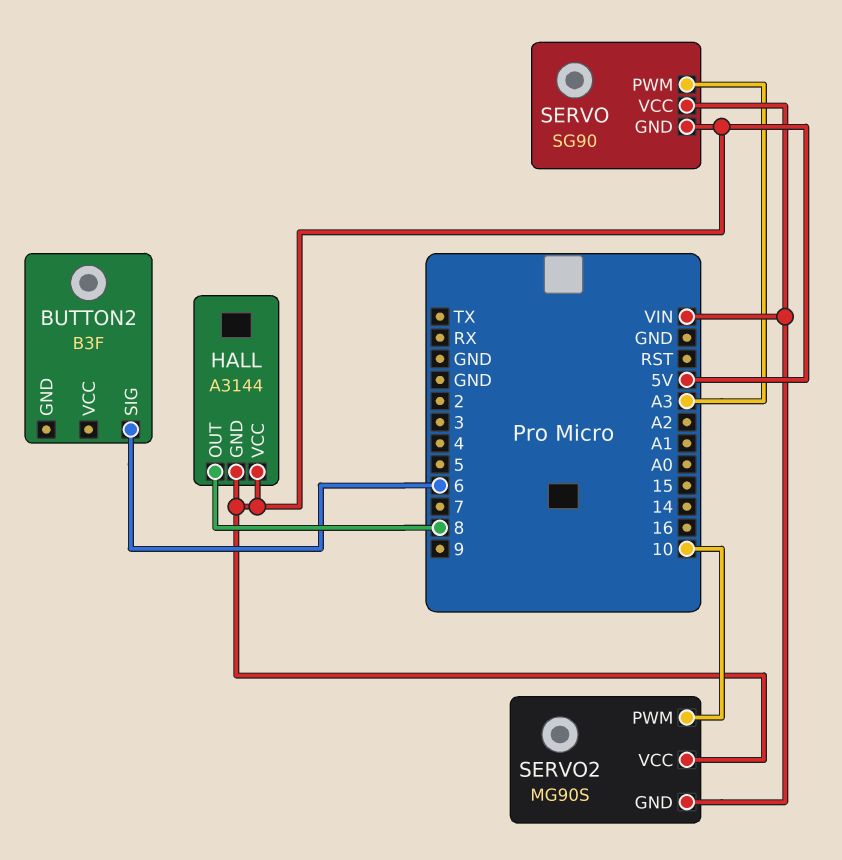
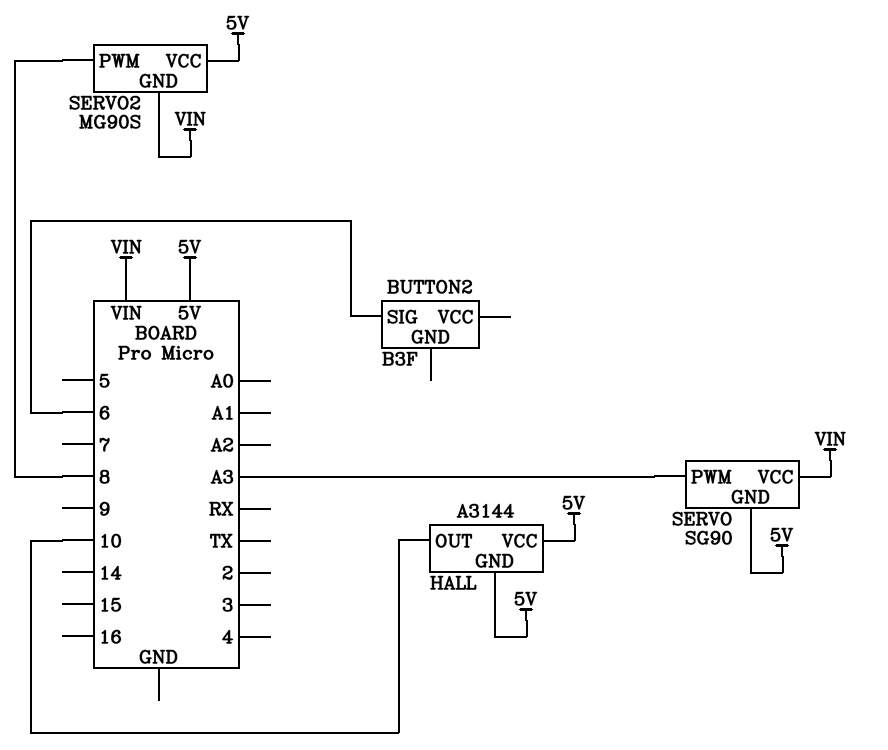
HALL pin OUT: 8 -> 10
SERVO2 pin PWM: 10 -> 8

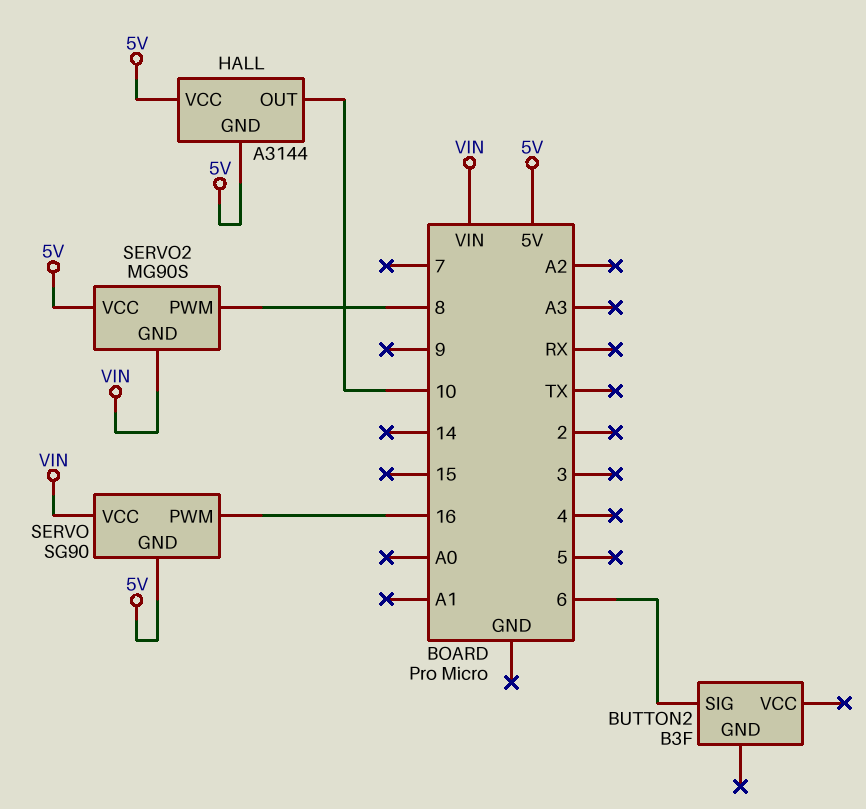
SERVO pin PWM: A3 -> 16

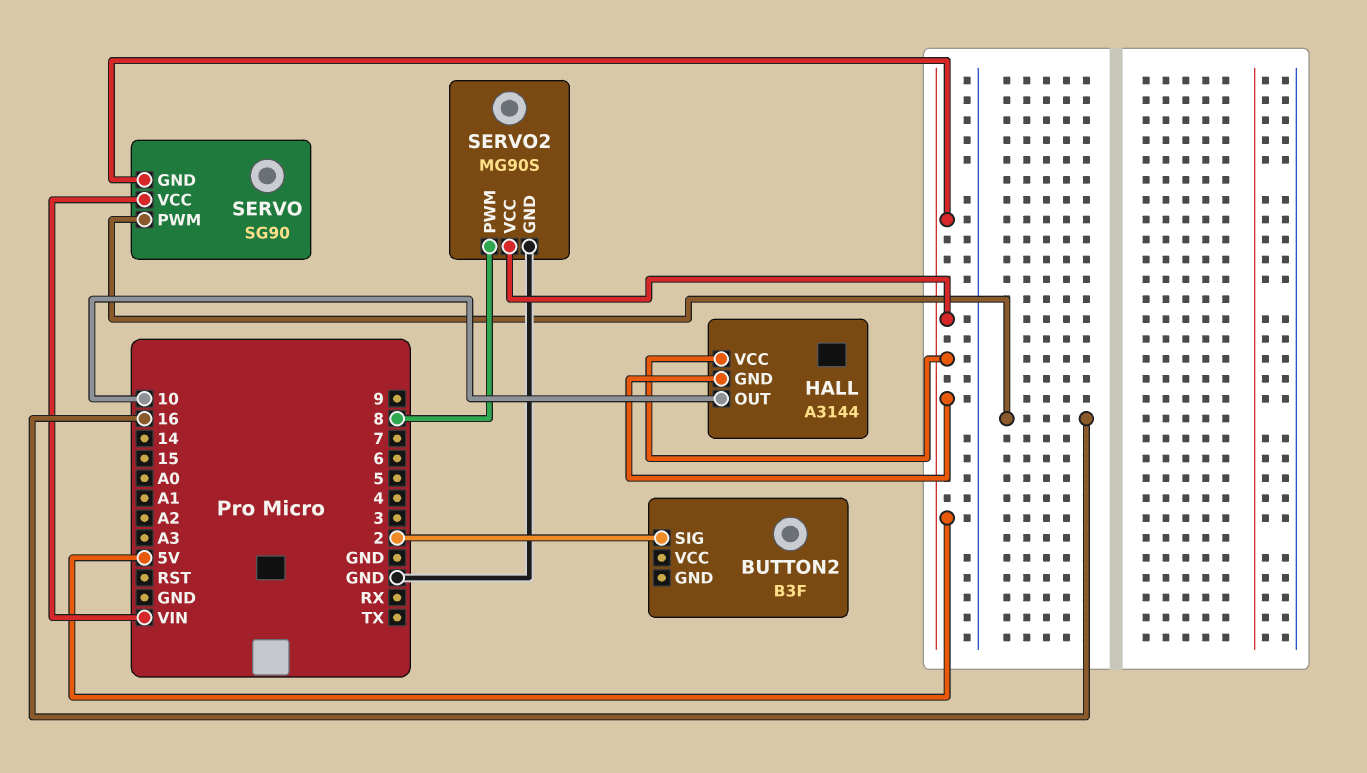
BUTTON2 pin SIG: 6 -> 2
SERVO2 pin GND: VIN -> GND

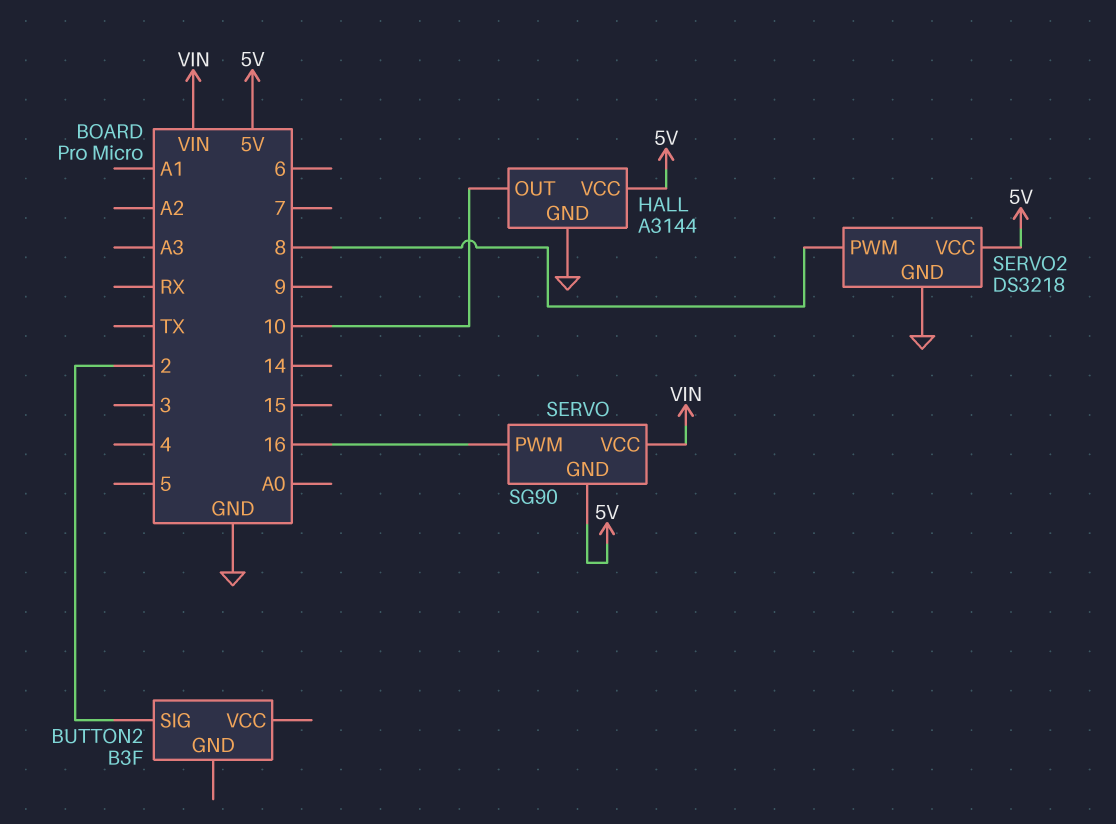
HALL pin GND: 5V -> GND
SERVO2: MG90S -> DS3218

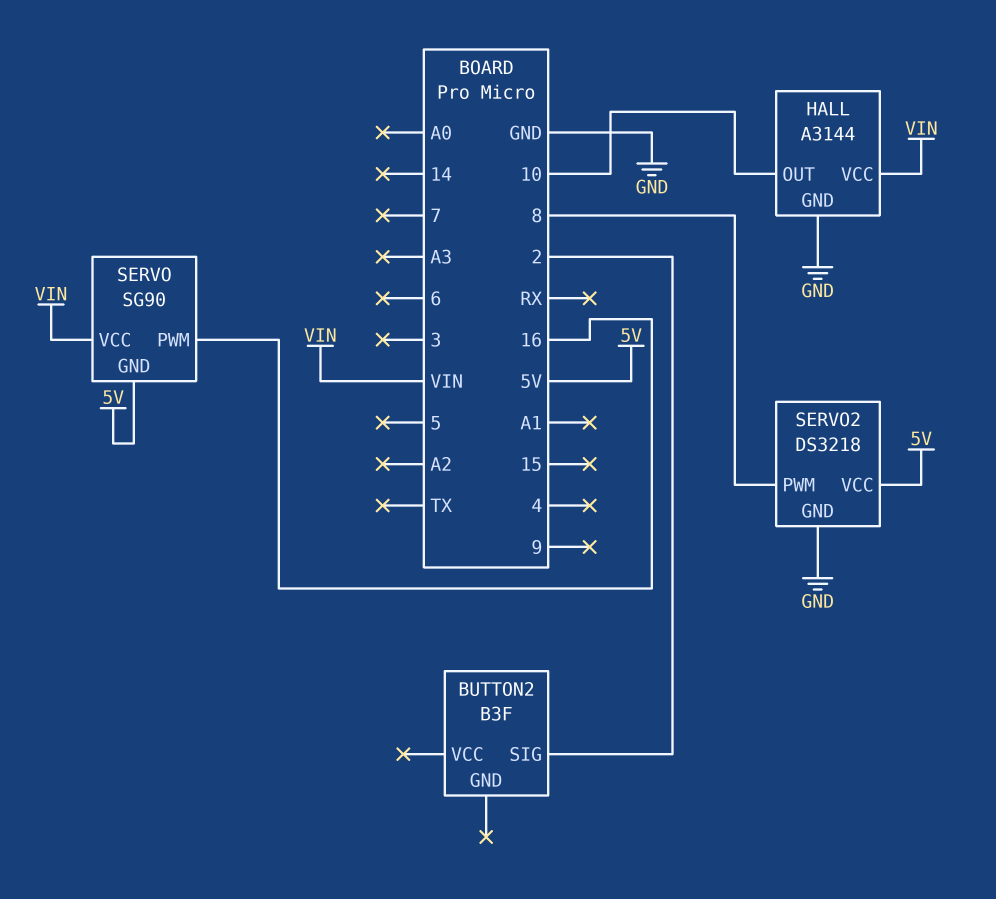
HALL pin VCC: 5V -> VIN

